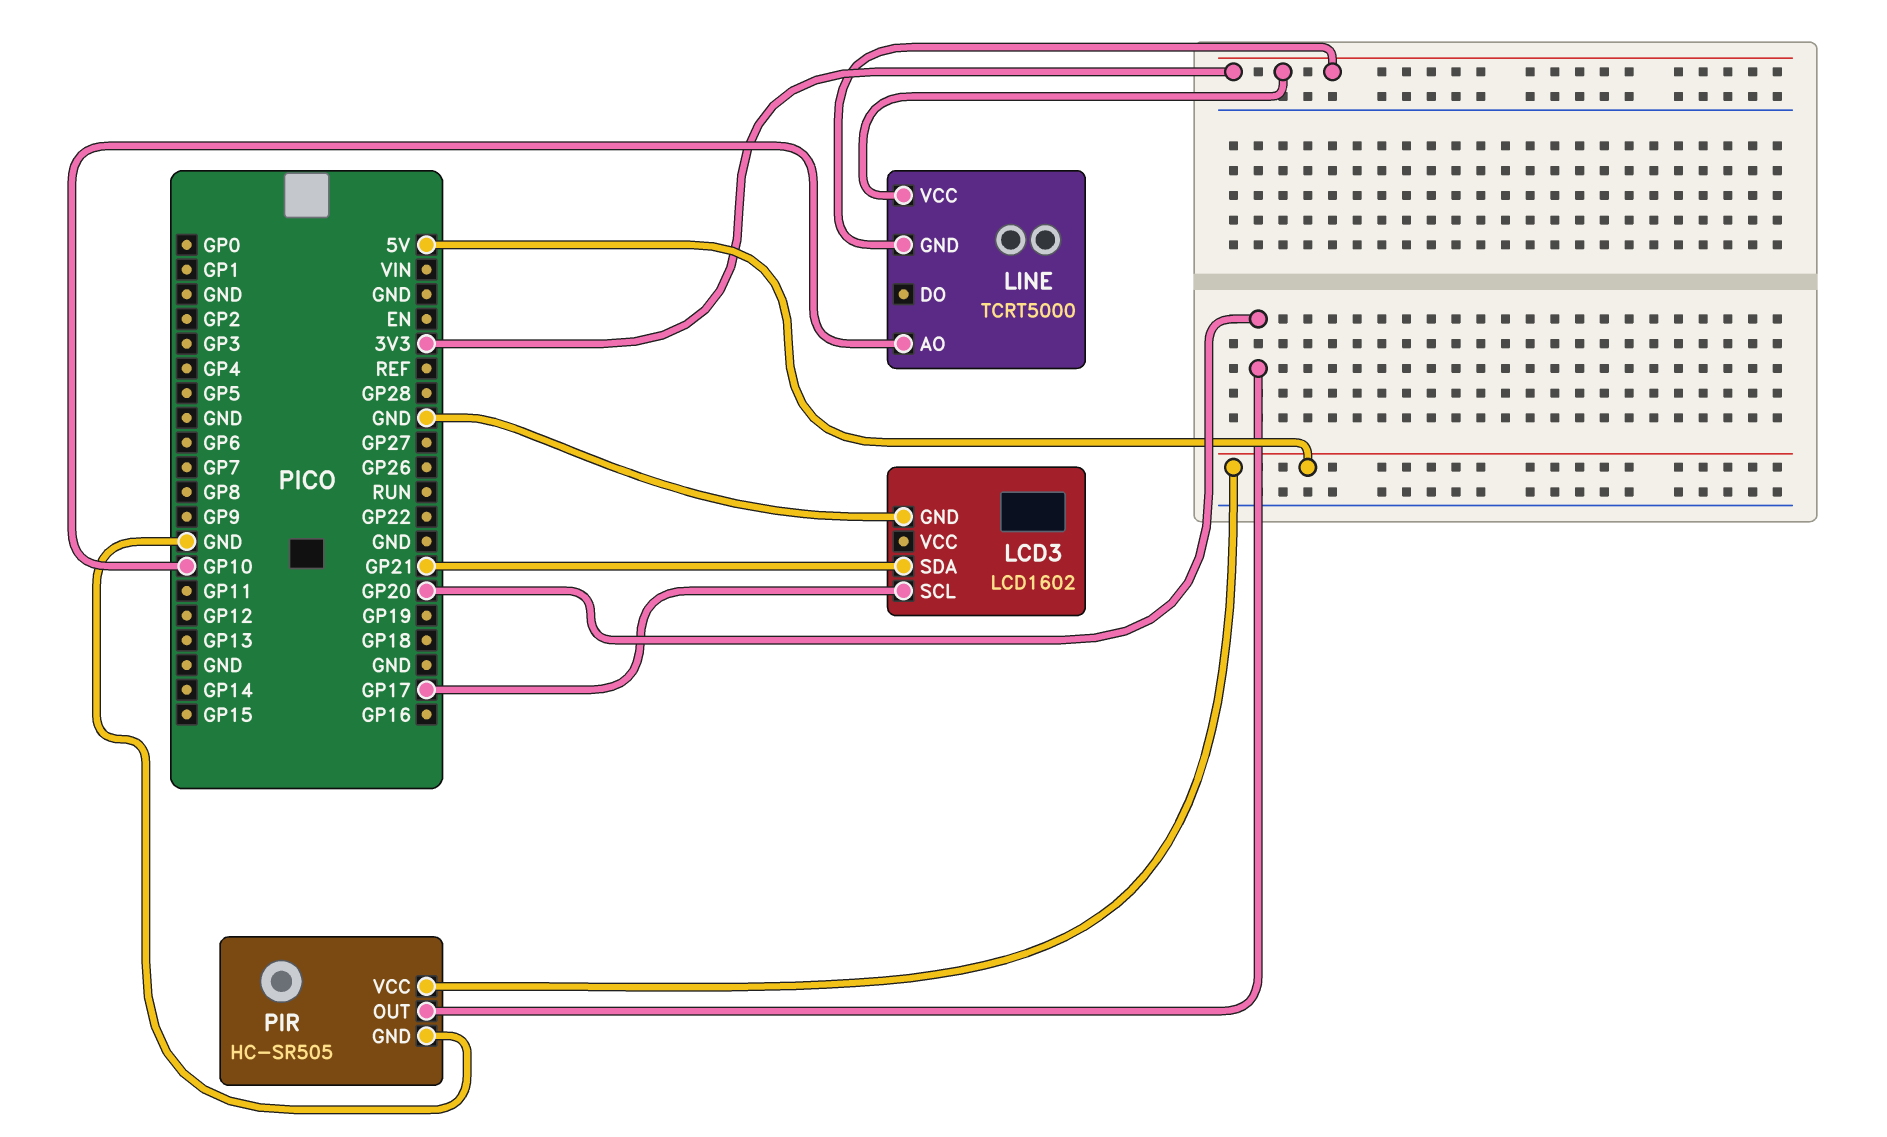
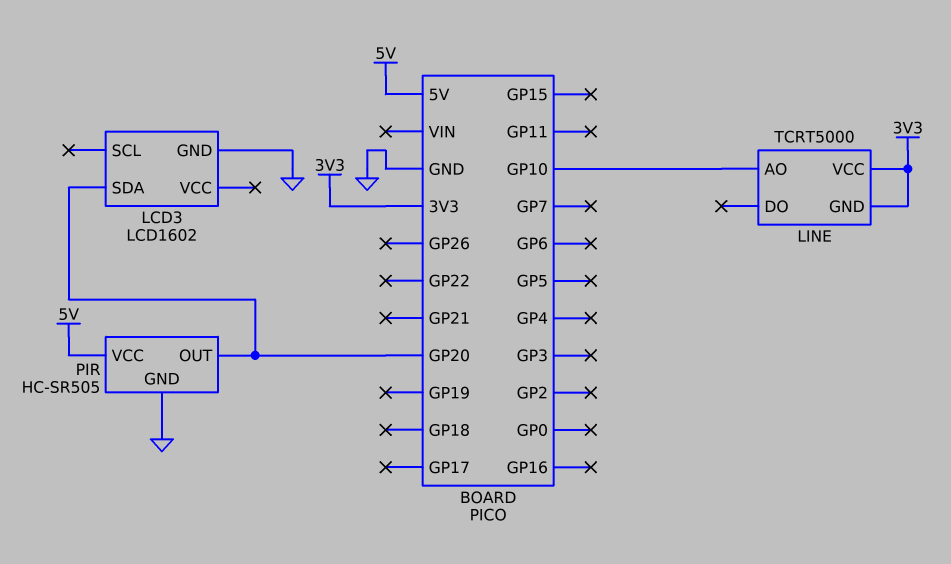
LCD3 pin SCL: GP17 -> none
LCD3 pin SDA: GP21 -> GP20

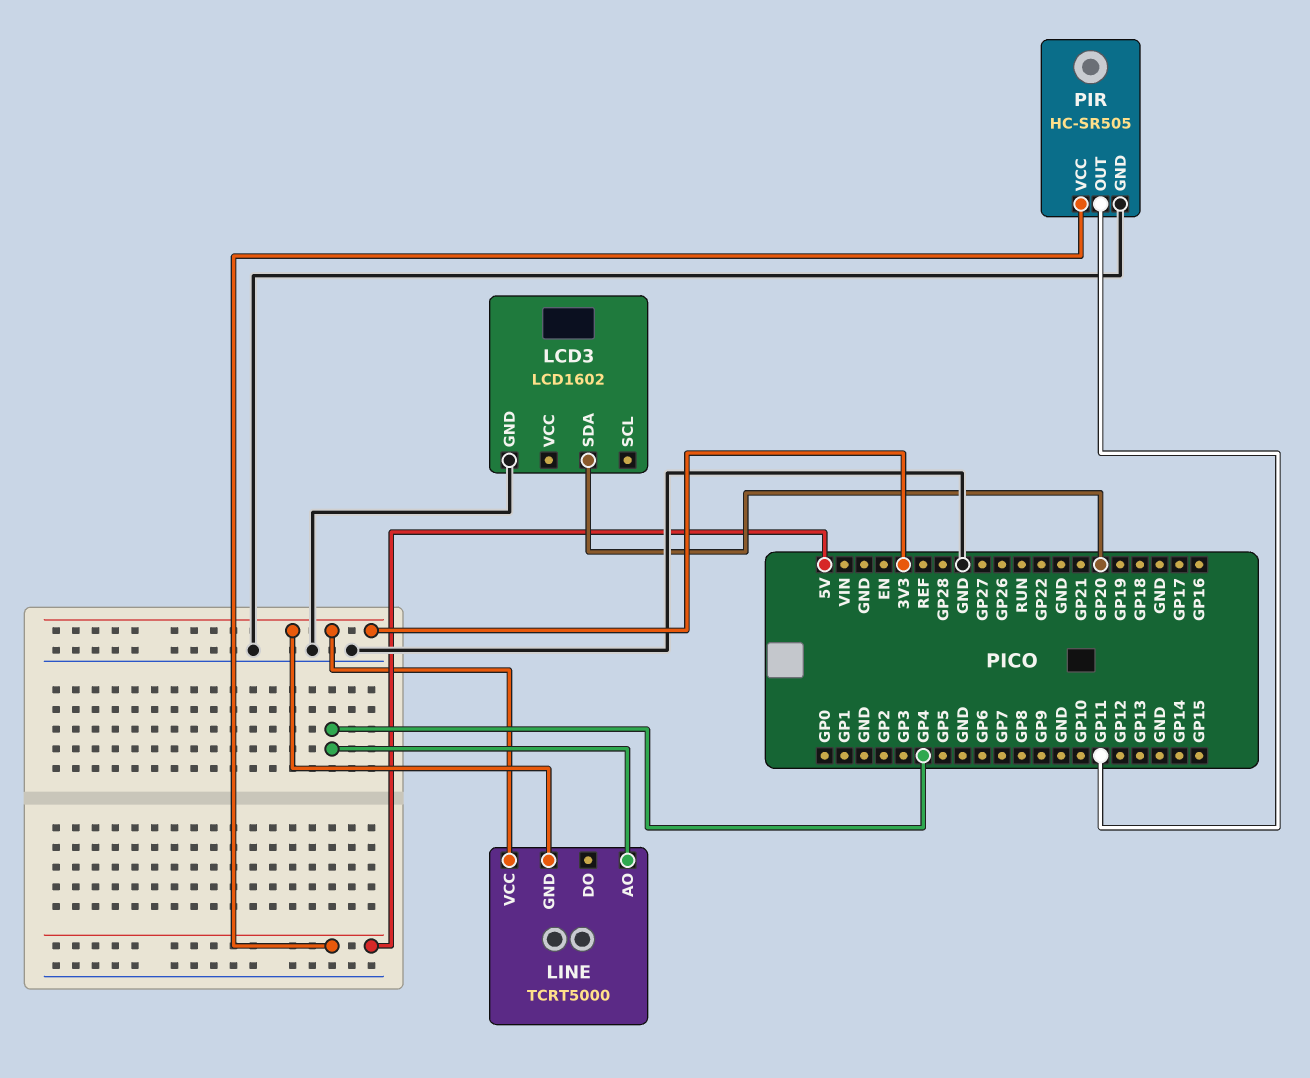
LINE pin AO: GP10 -> GP4
PIR pin OUT: GP20 -> GP11

